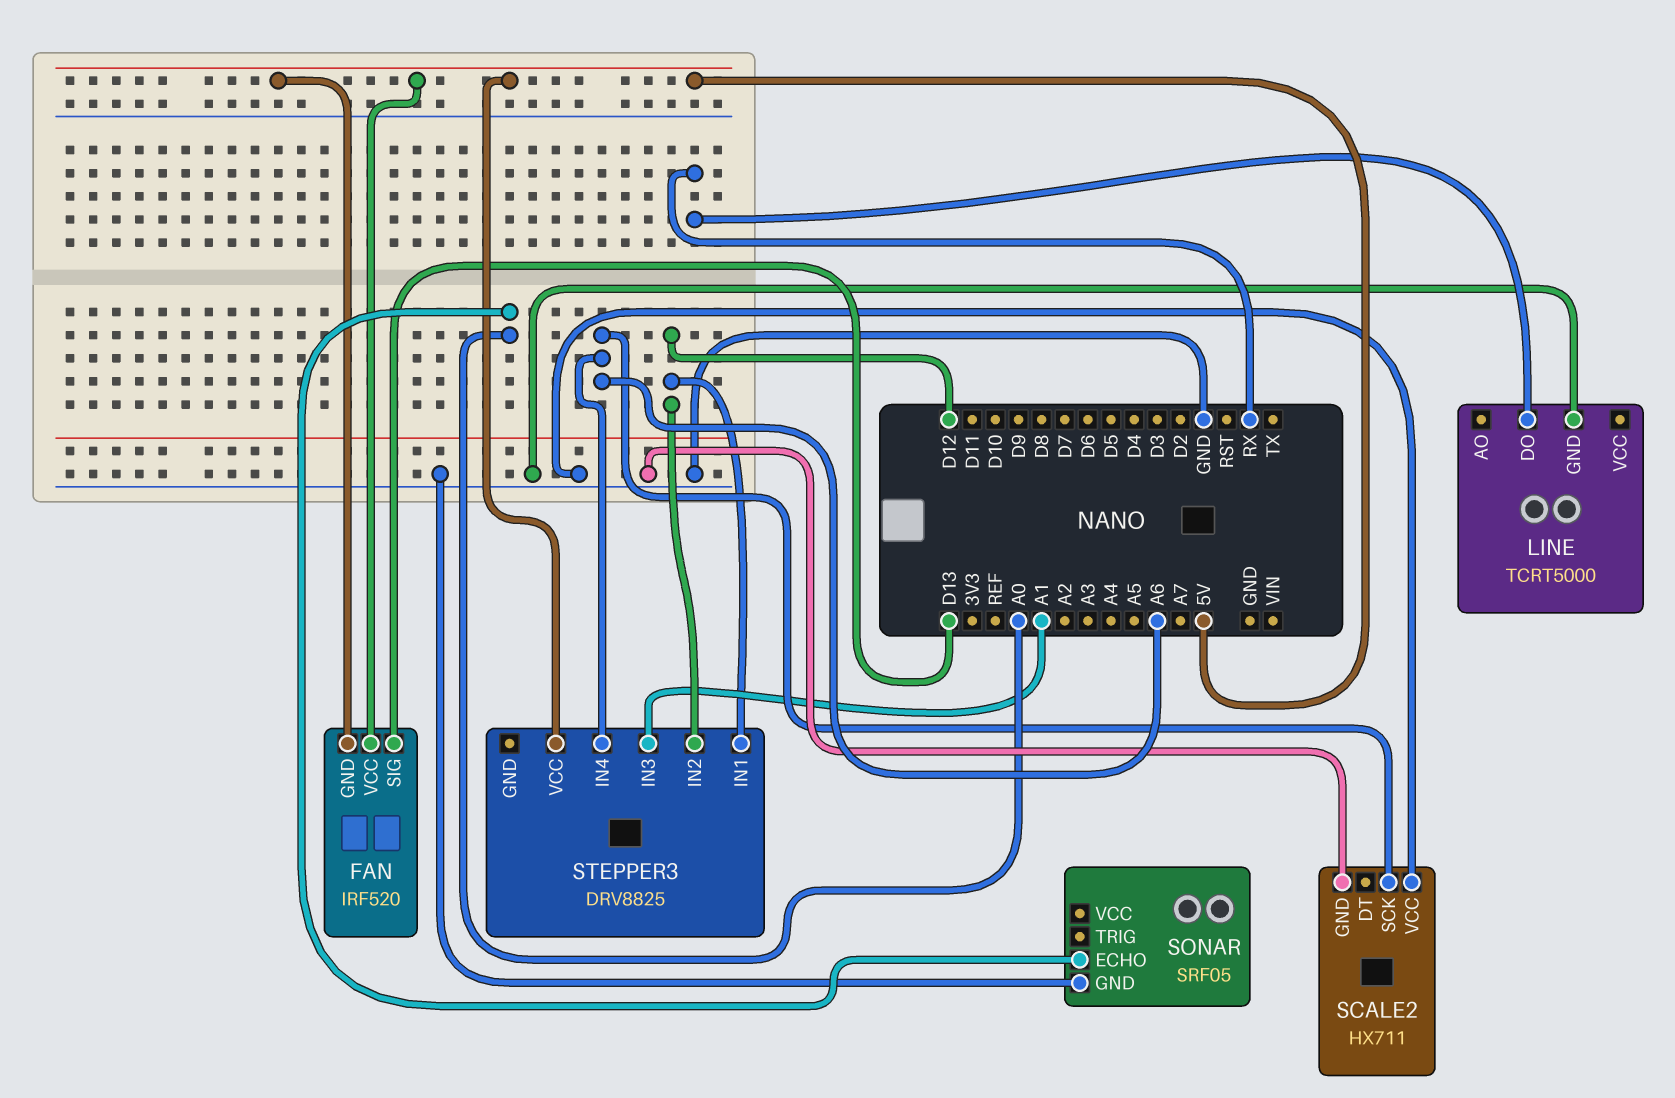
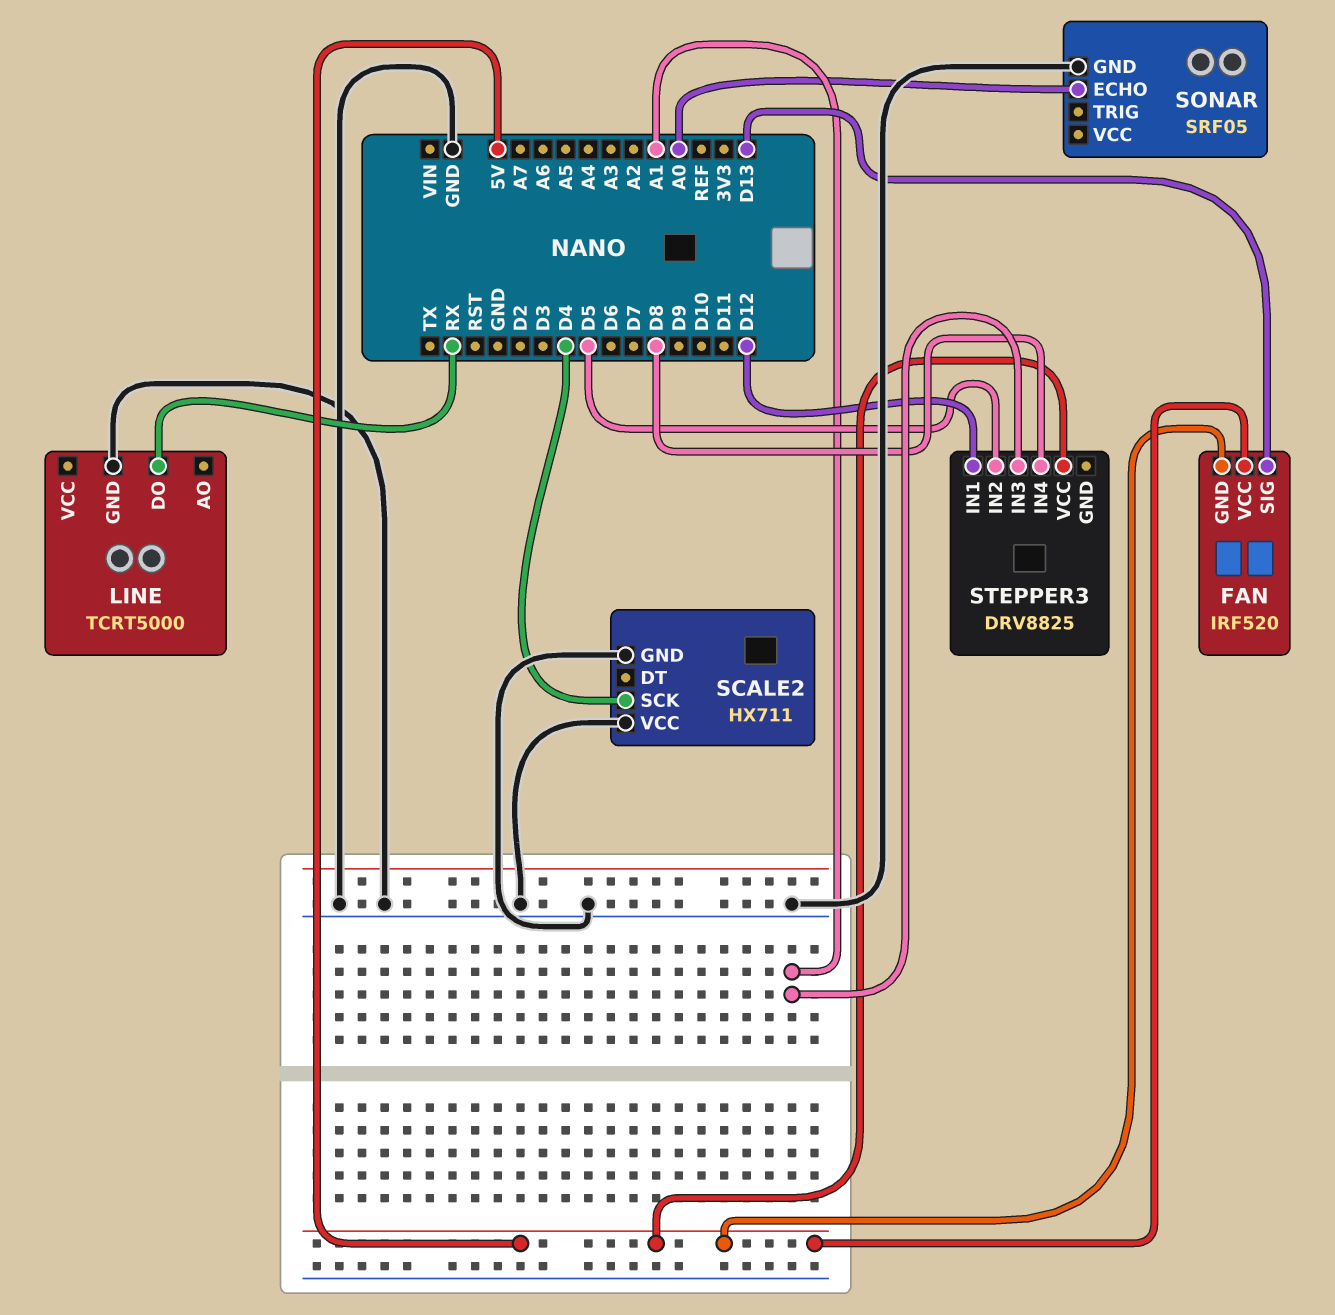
SCALE2 pin SCK: A6 -> D4
STEPPER3 pin IN2: D12 -> D5
STEPPER3 pin IN4: A6 -> D8

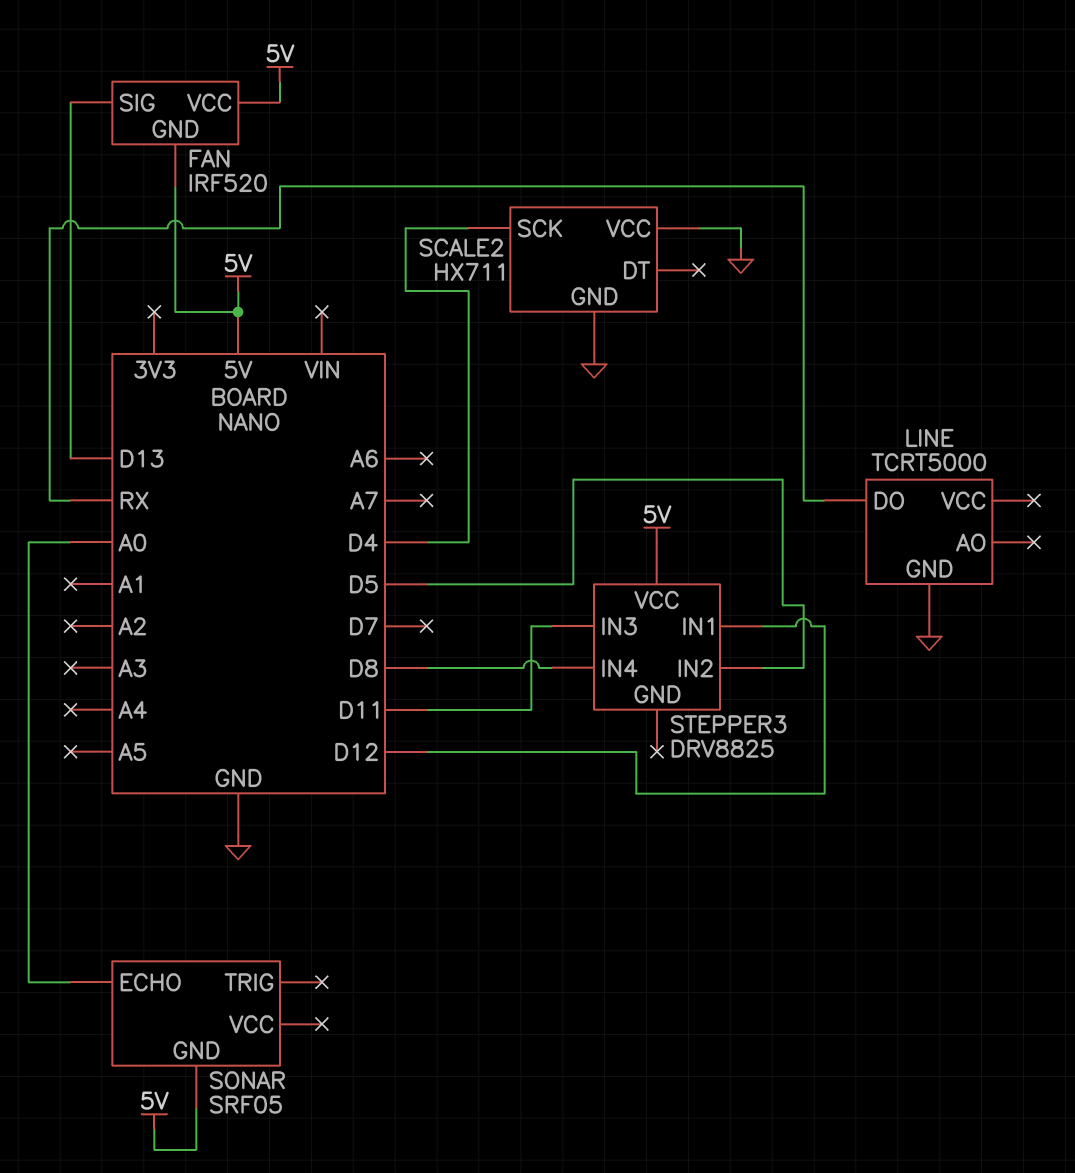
SONAR pin GND: GND -> 5V
STEPPER3 pin IN3: A1 -> D11

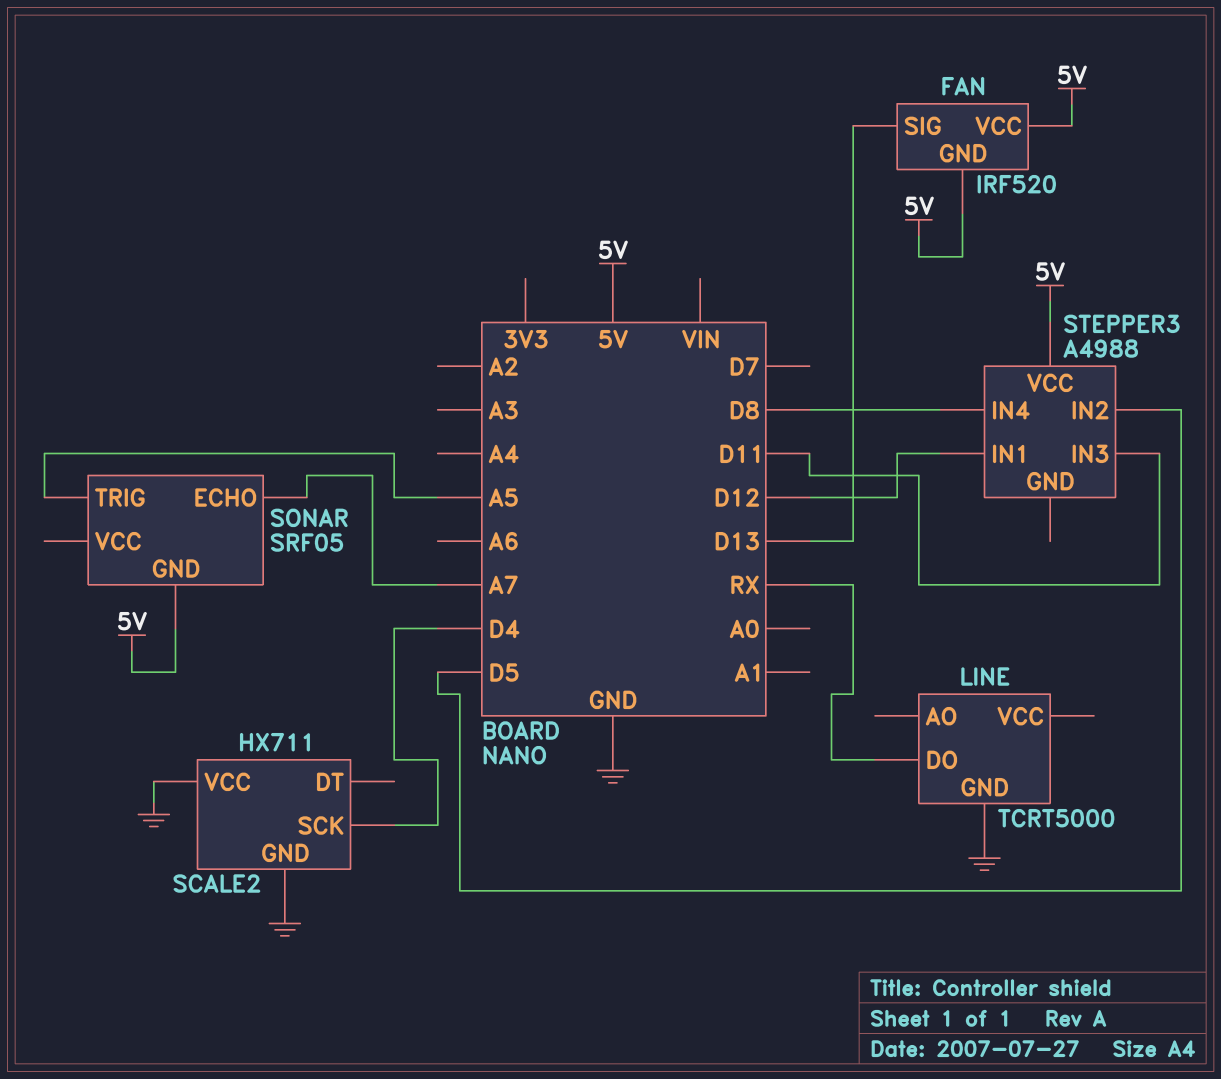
SONAR pin ECHO: A0 -> A7
SONAR pin TRIG: none -> A5
STEPPER3: DRV8825 -> A4988

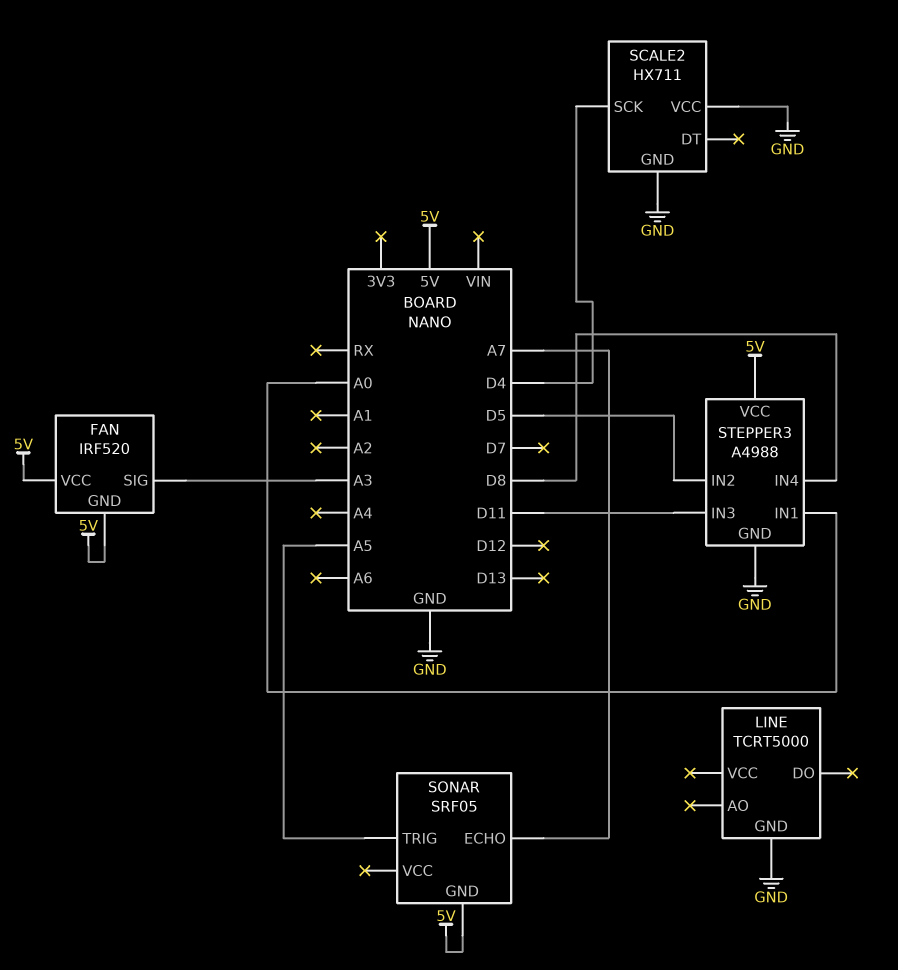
FAN pin SIG: D13 -> A3
LINE pin DO: RX -> none
STEPPER3 pin GND: none -> GND
STEPPER3 pin IN1: D12 -> A0

